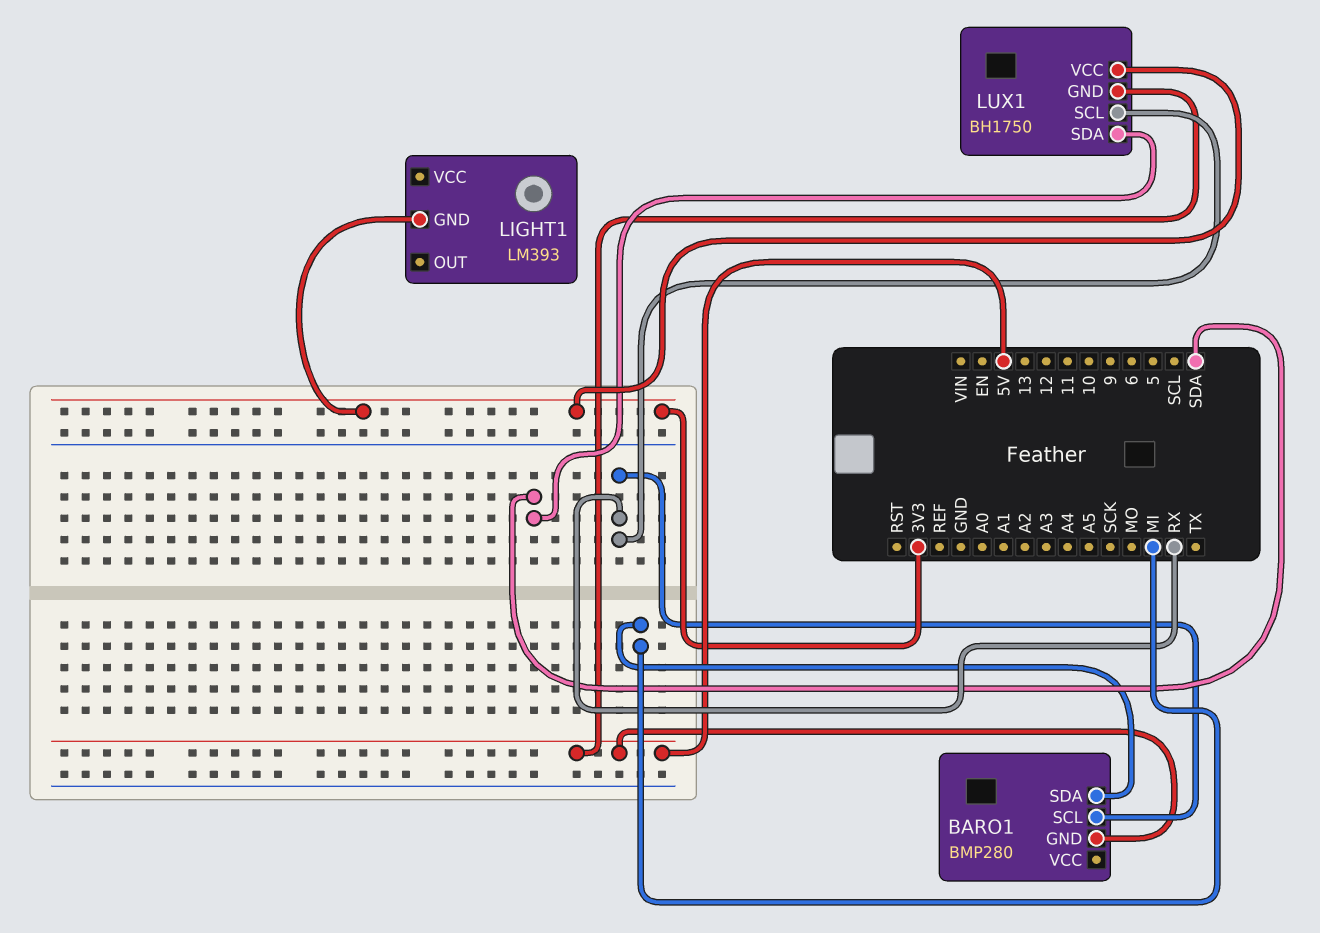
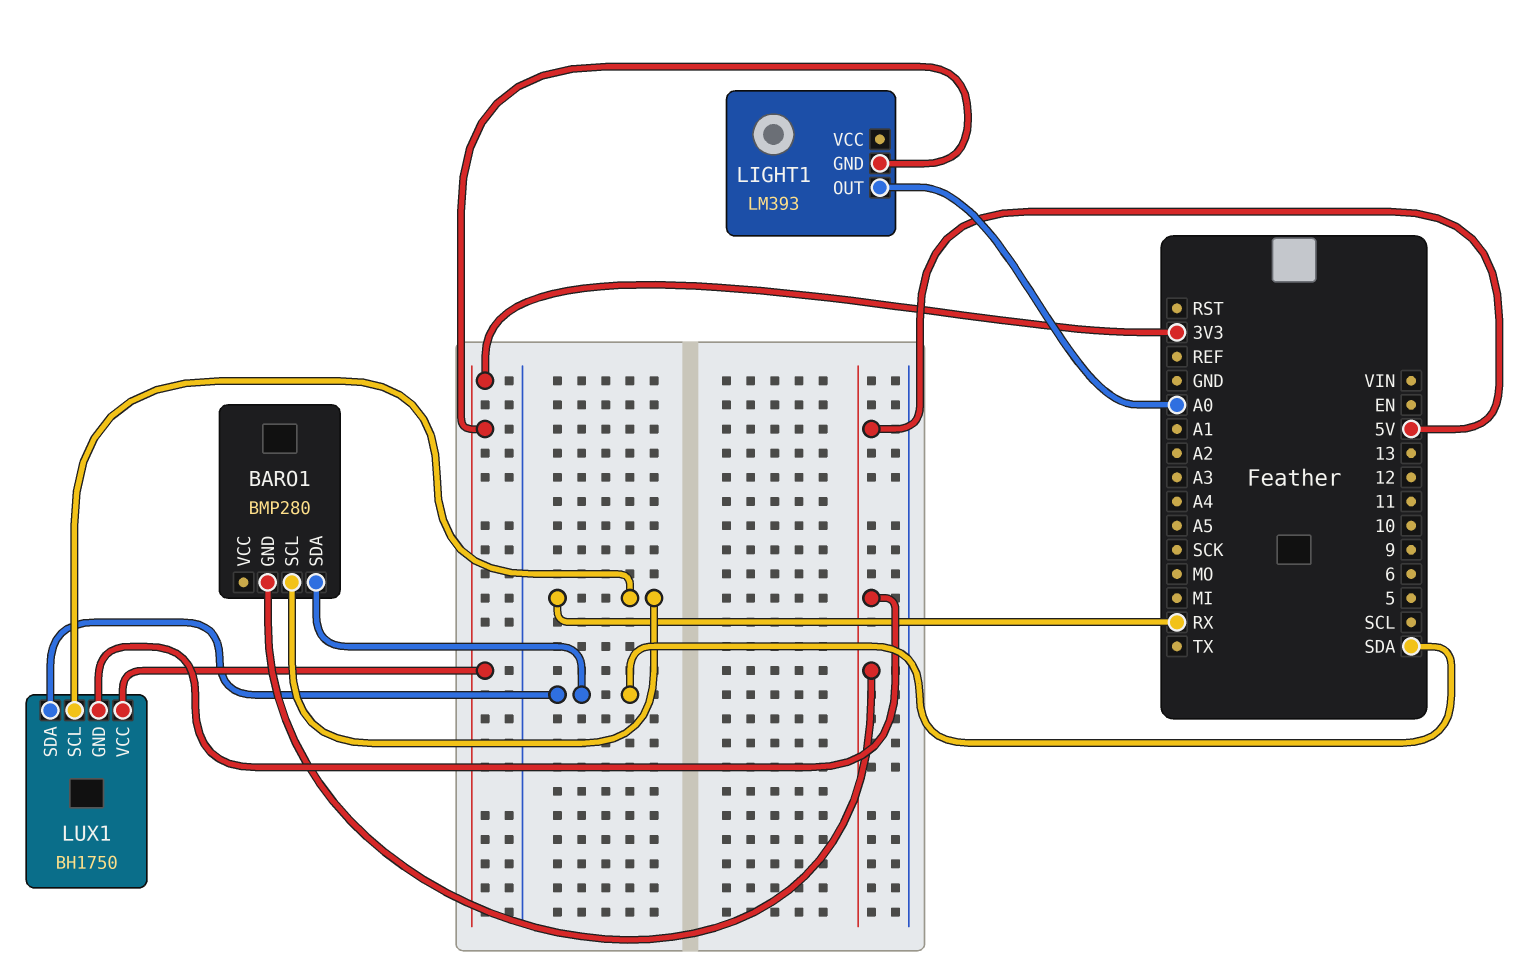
BARO1 pin SDA: MI -> SDA
LIGHT1 pin OUT: none -> A0

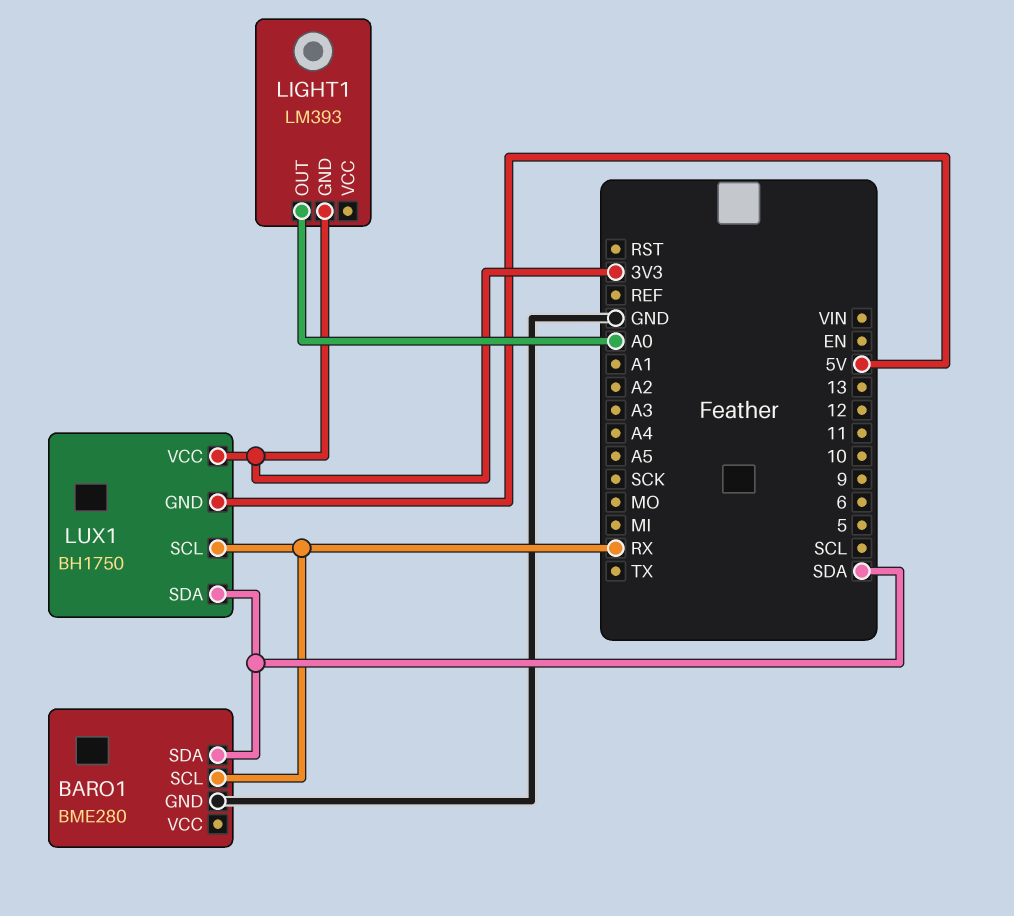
BARO1: BMP280 -> BME280
BARO1 pin GND: 5V -> GND

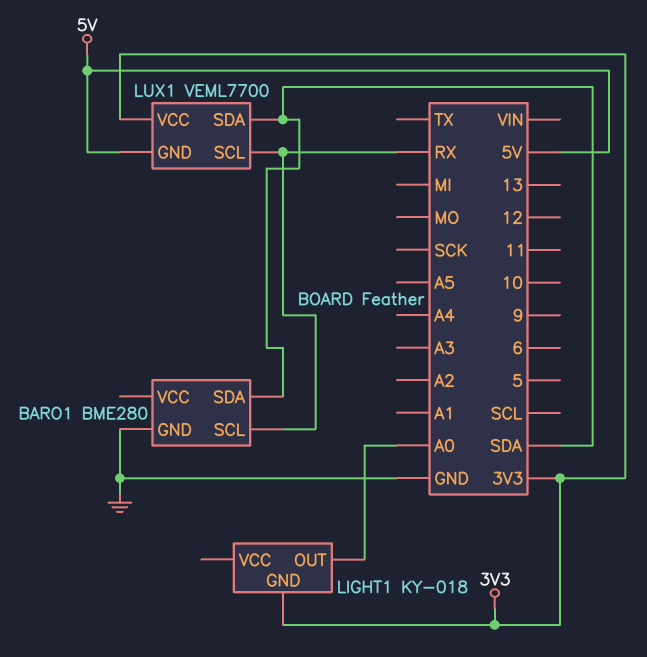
LIGHT1: LM393 -> KY-018
LUX1: BH1750 -> VEML7700

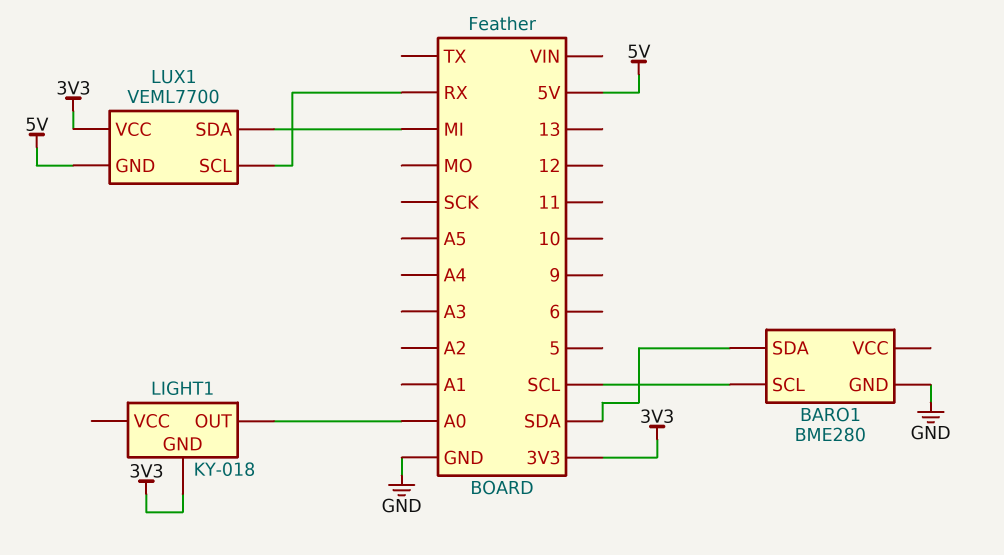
BARO1 pin SCL: RX -> SCL
LUX1 pin SDA: SDA -> MI

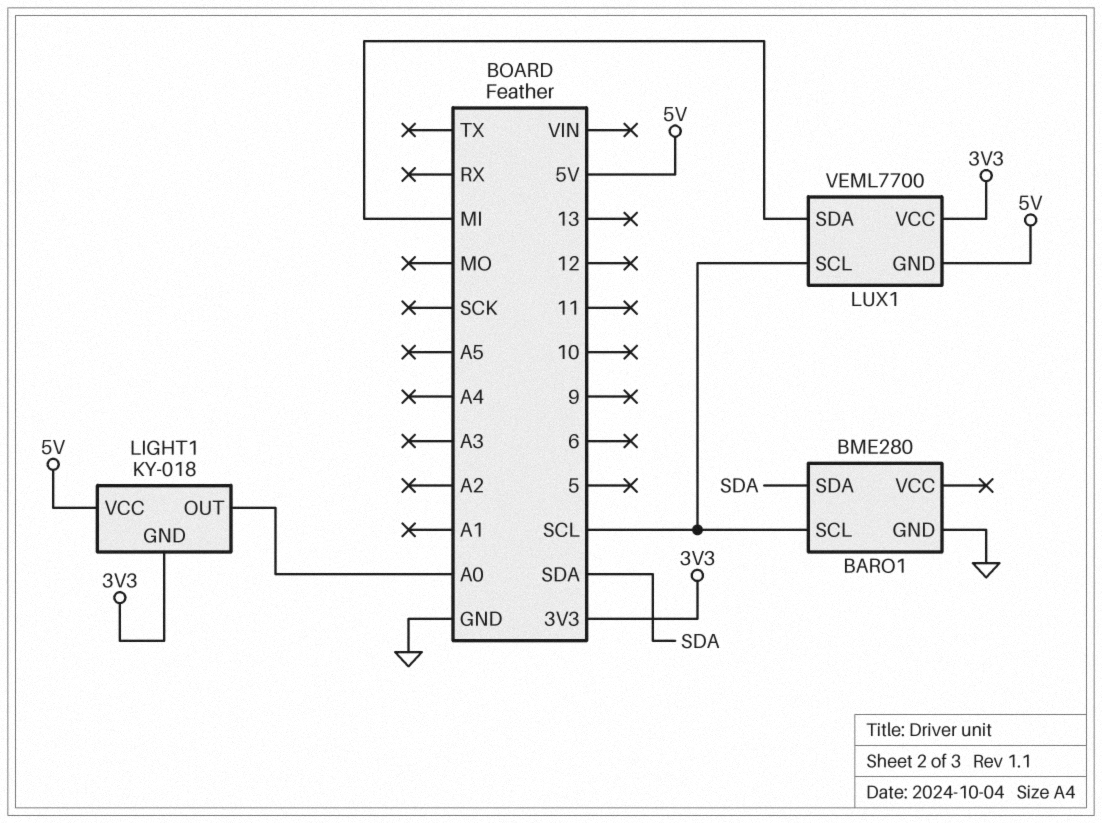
LIGHT1 pin VCC: none -> 5V
LUX1 pin SCL: RX -> SCL

